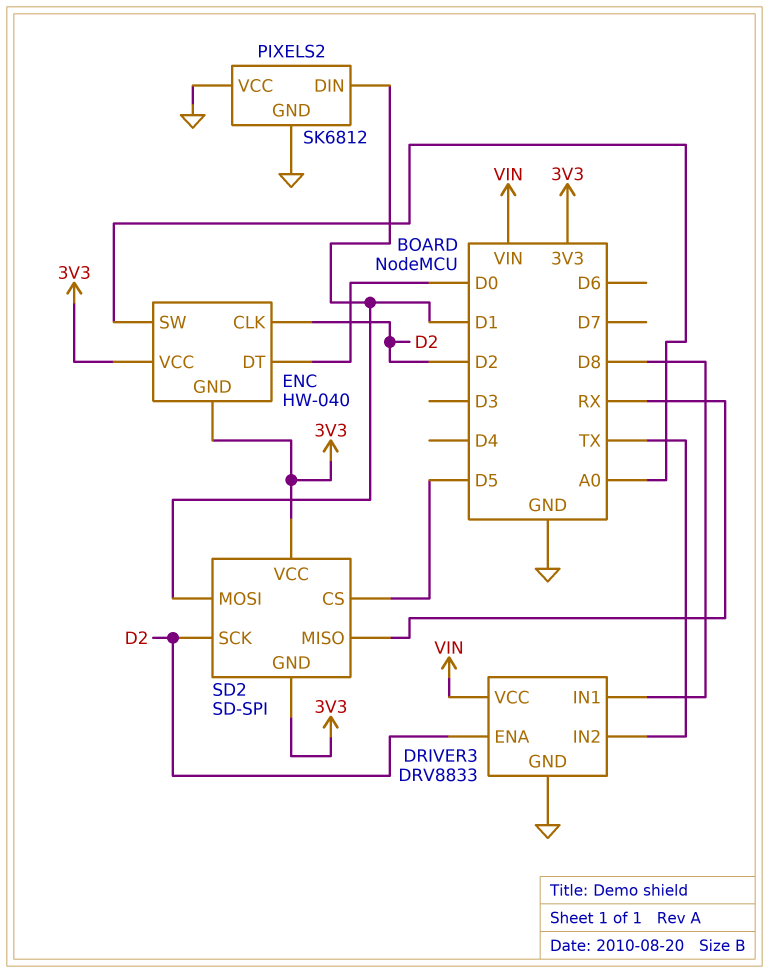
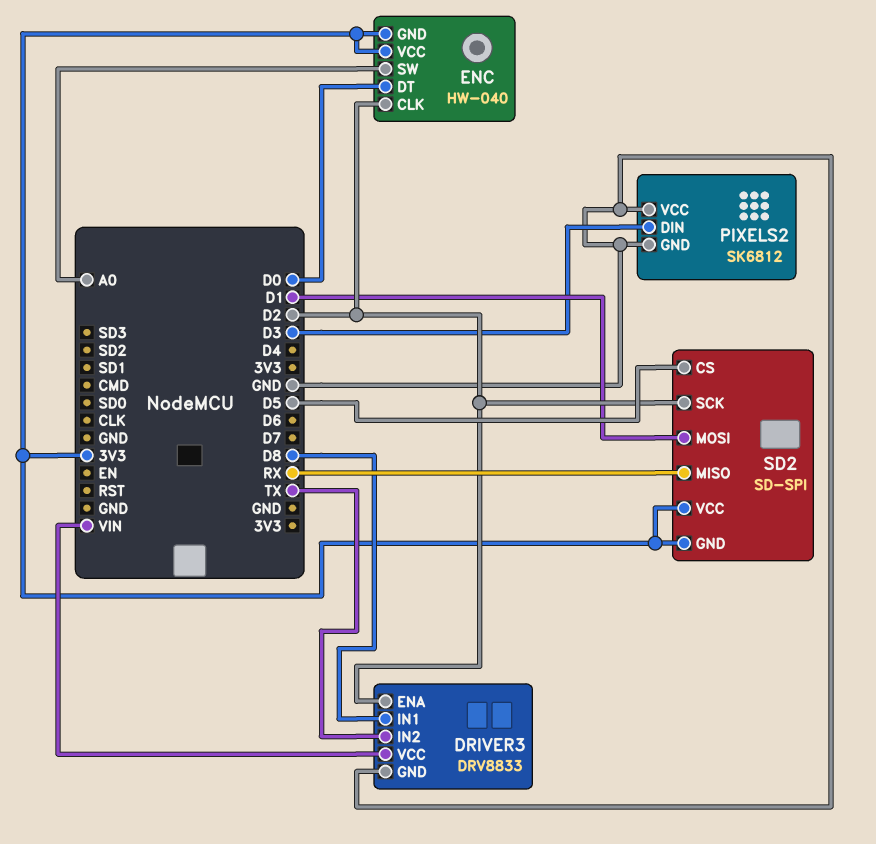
PIXELS2 pin DIN: D1 -> D3

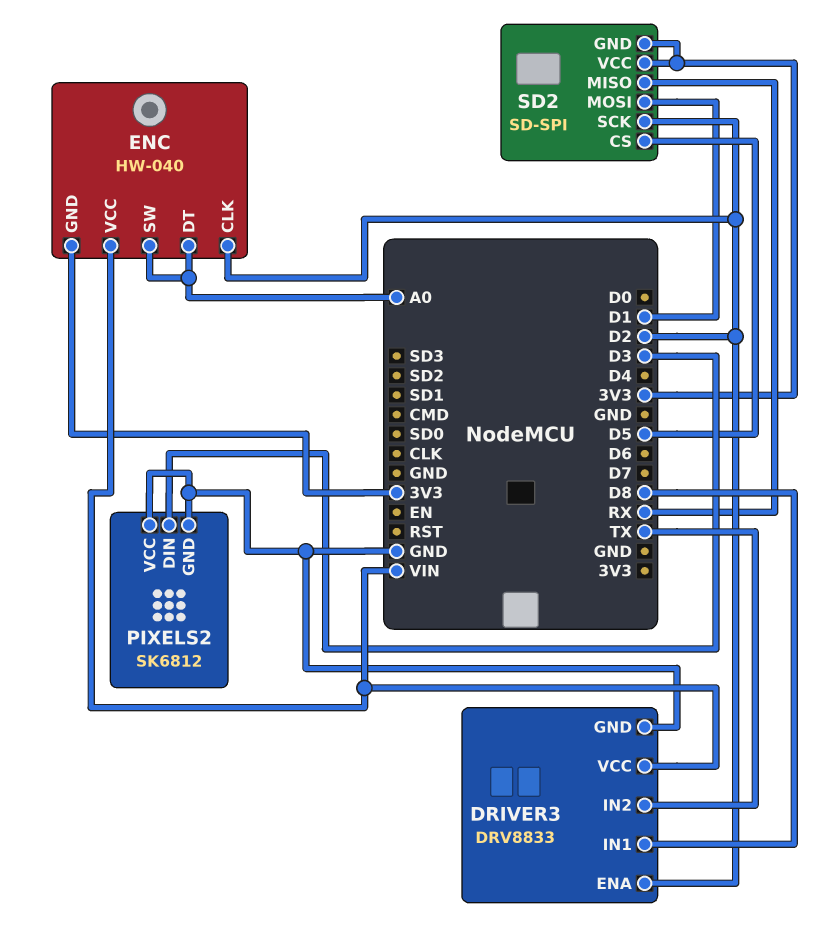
ENC pin DT: D0 -> A0
ENC pin VCC: 3V3 -> VIN

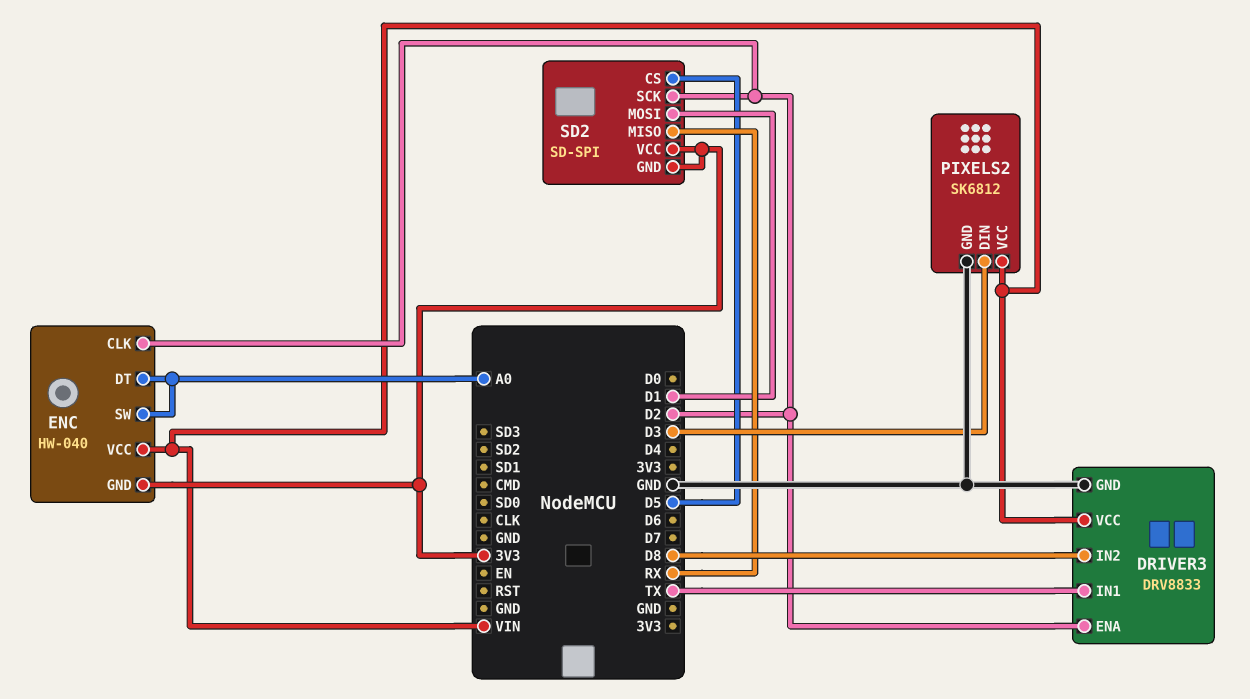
DRIVER3 pin IN1: D8 -> TX
DRIVER3 pin IN2: TX -> D8
PIXELS2 pin VCC: GND -> VIN

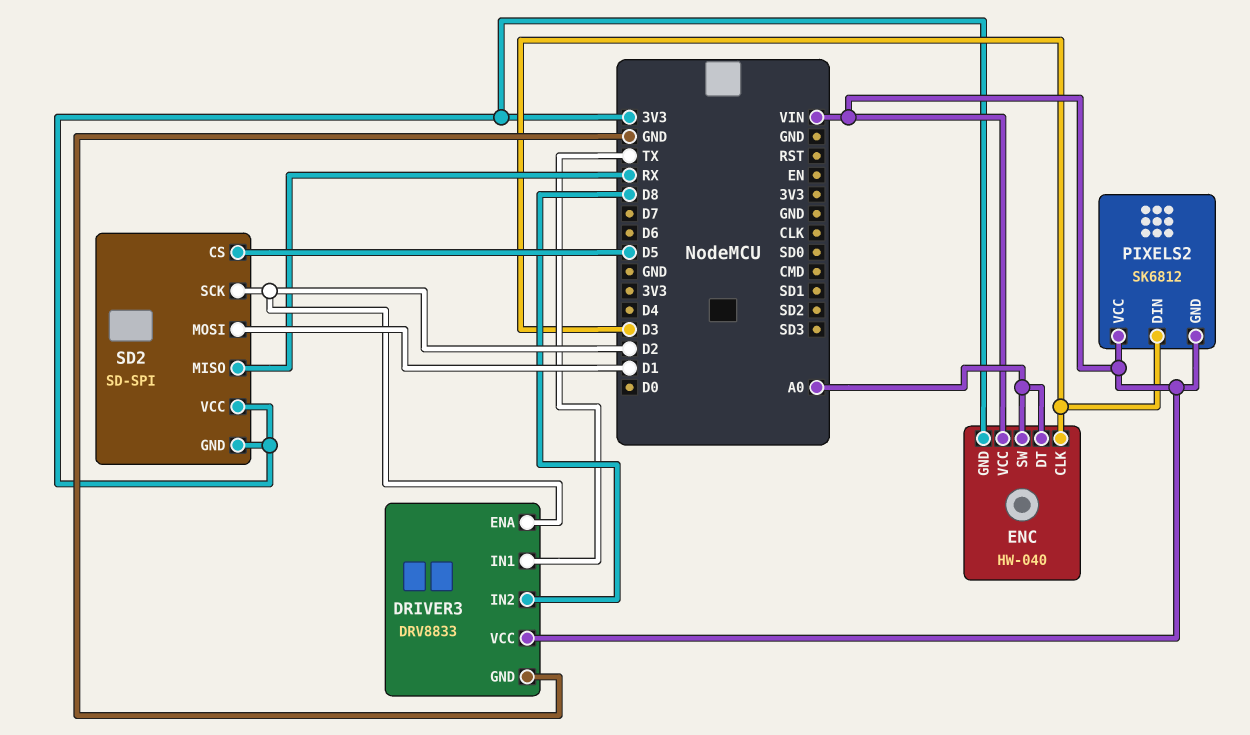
ENC pin CLK: D2 -> D3
PIXELS2 pin GND: GND -> VIN

